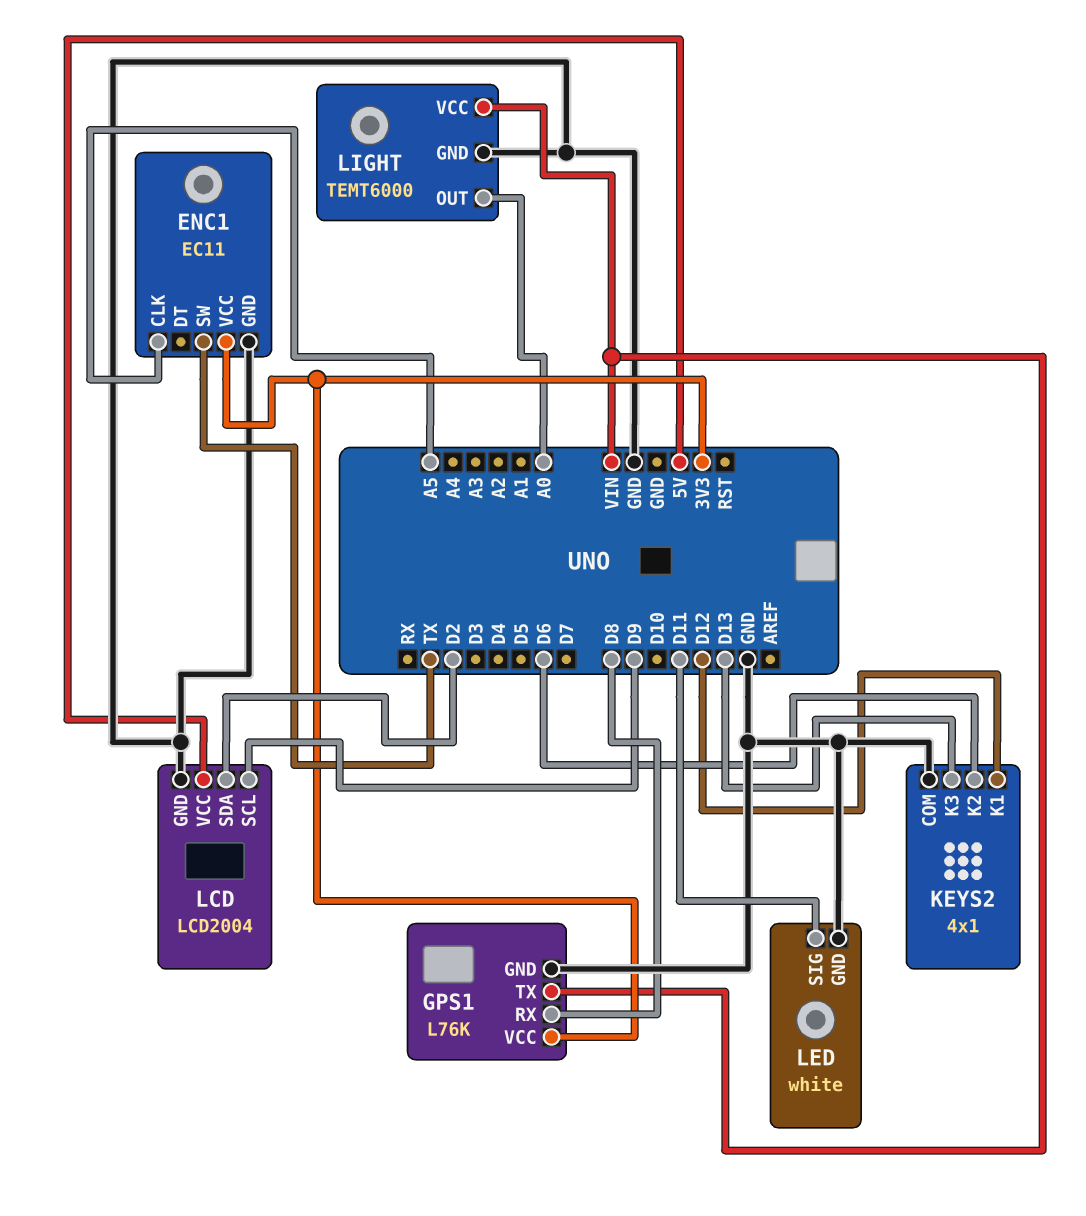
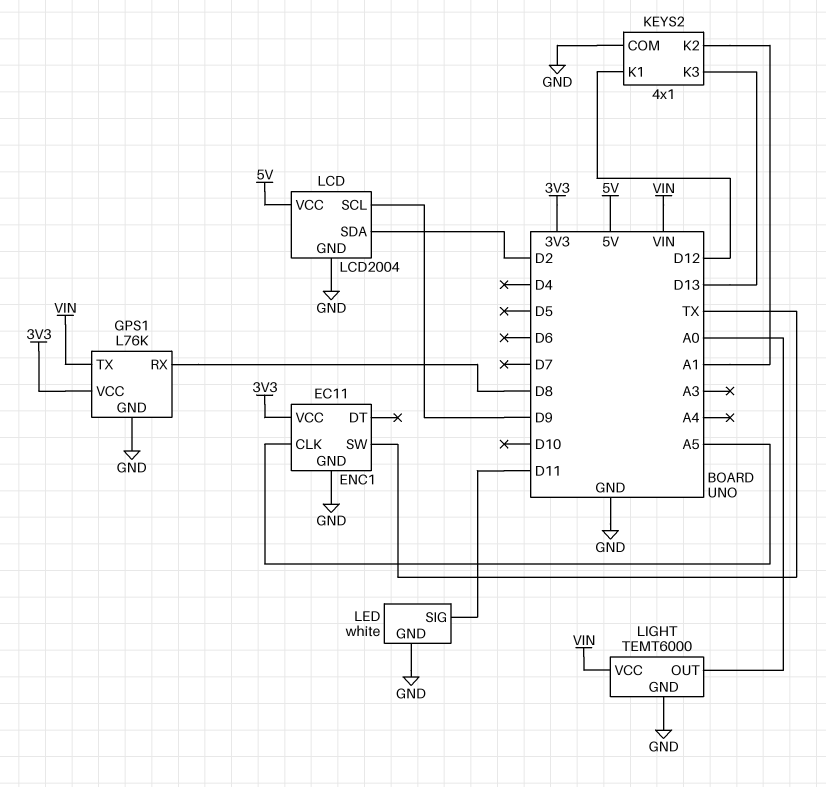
KEYS2 pin K2: D6 -> A1

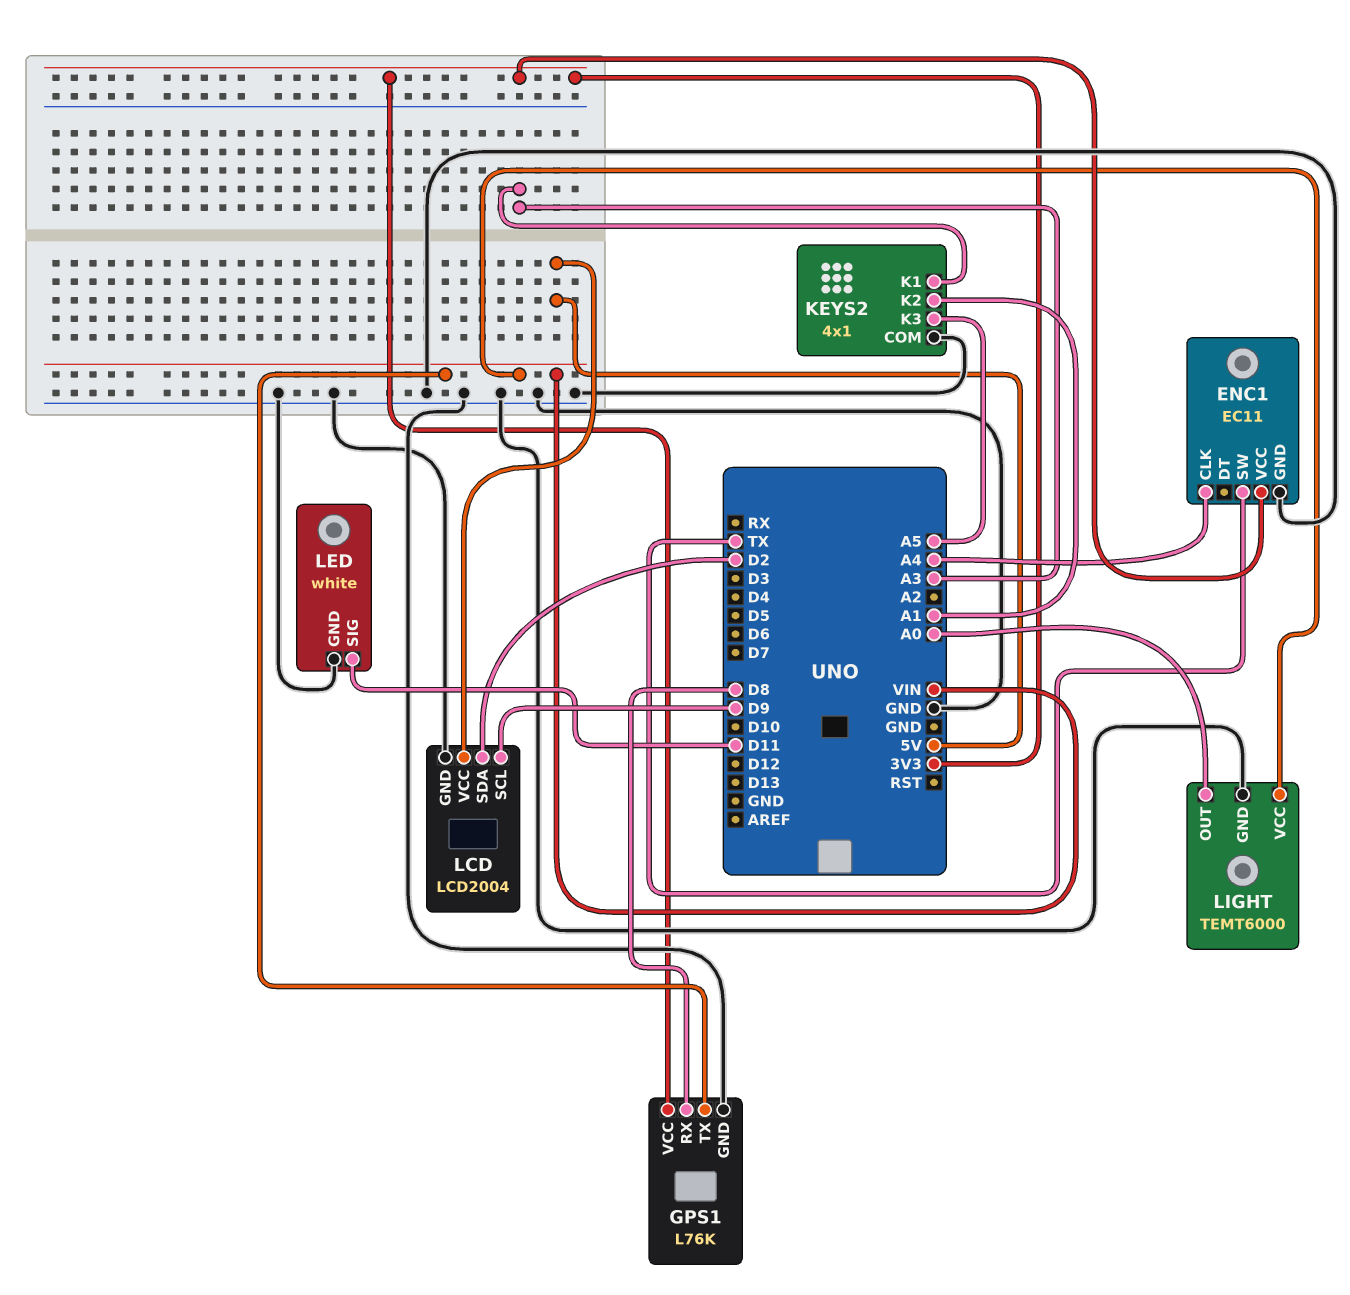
ENC1 pin CLK: A5 -> A4
KEYS2 pin K1: D12 -> A3
KEYS2 pin K3: D13 -> A5

